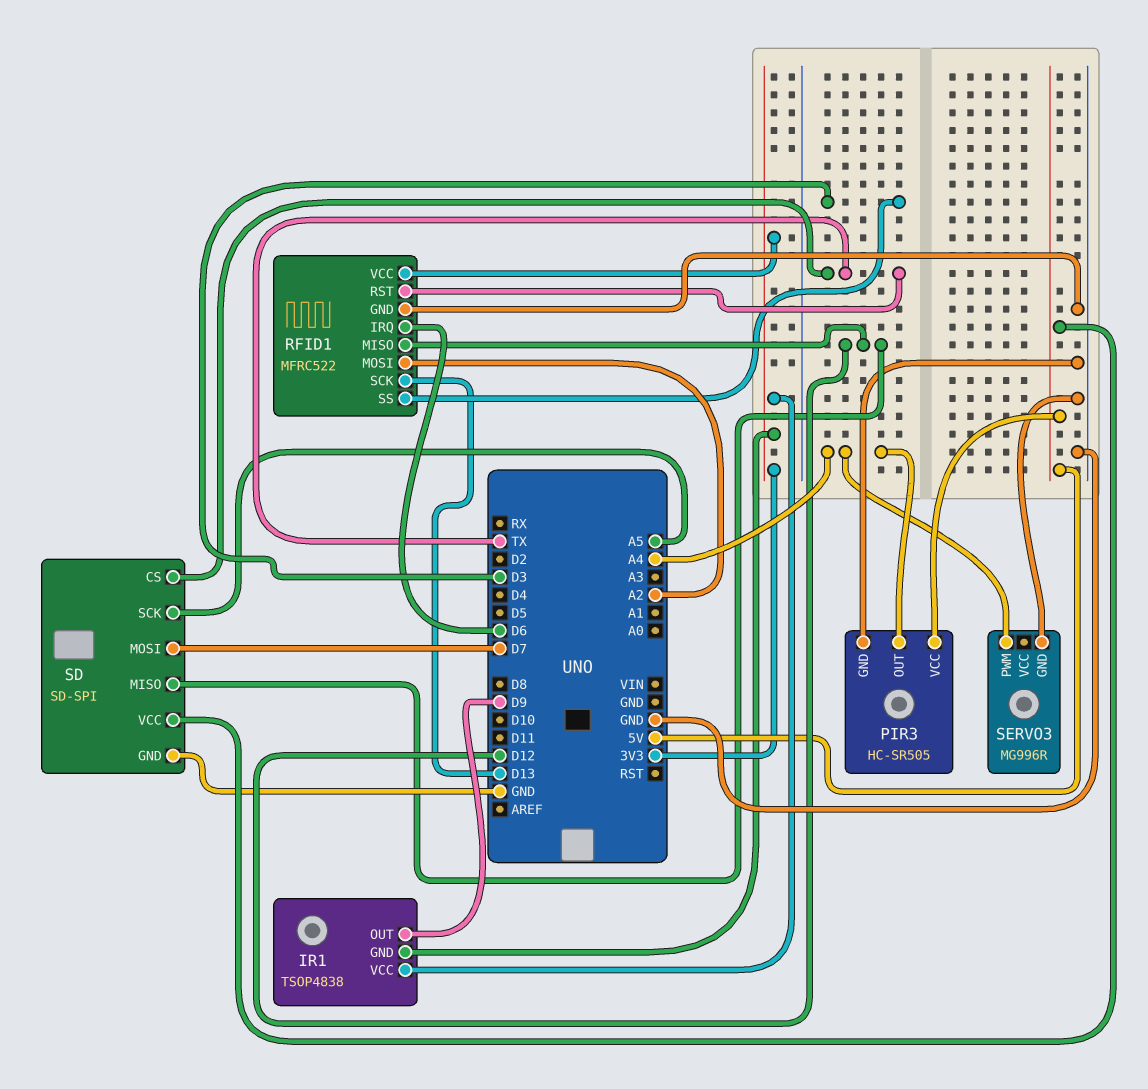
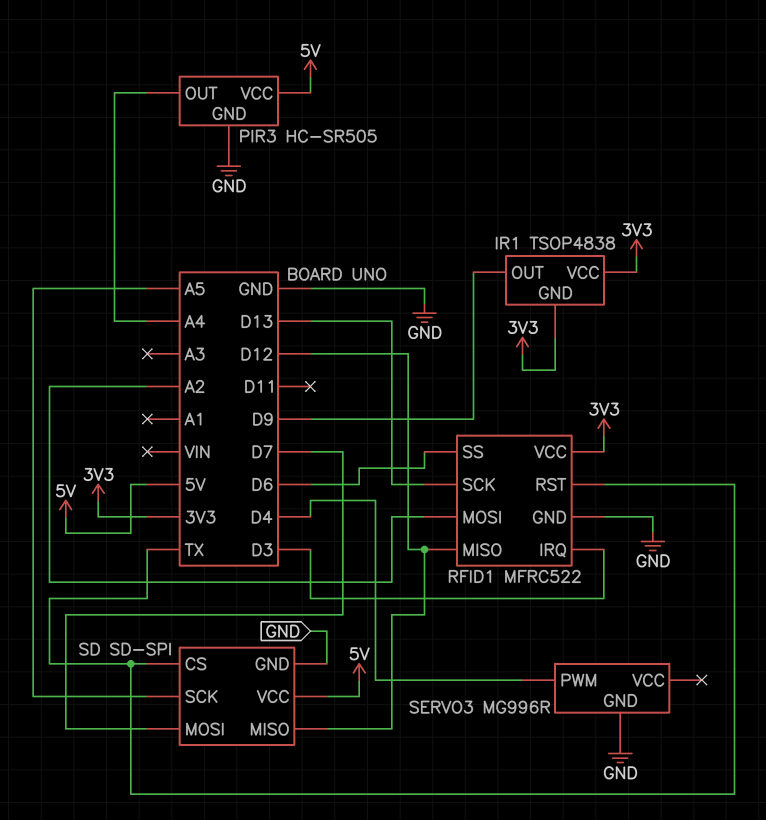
RFID1 pin IRQ: D6 -> D3
RFID1 pin SS: D3 -> D6
SERVO3 pin PWM: A4 -> D4

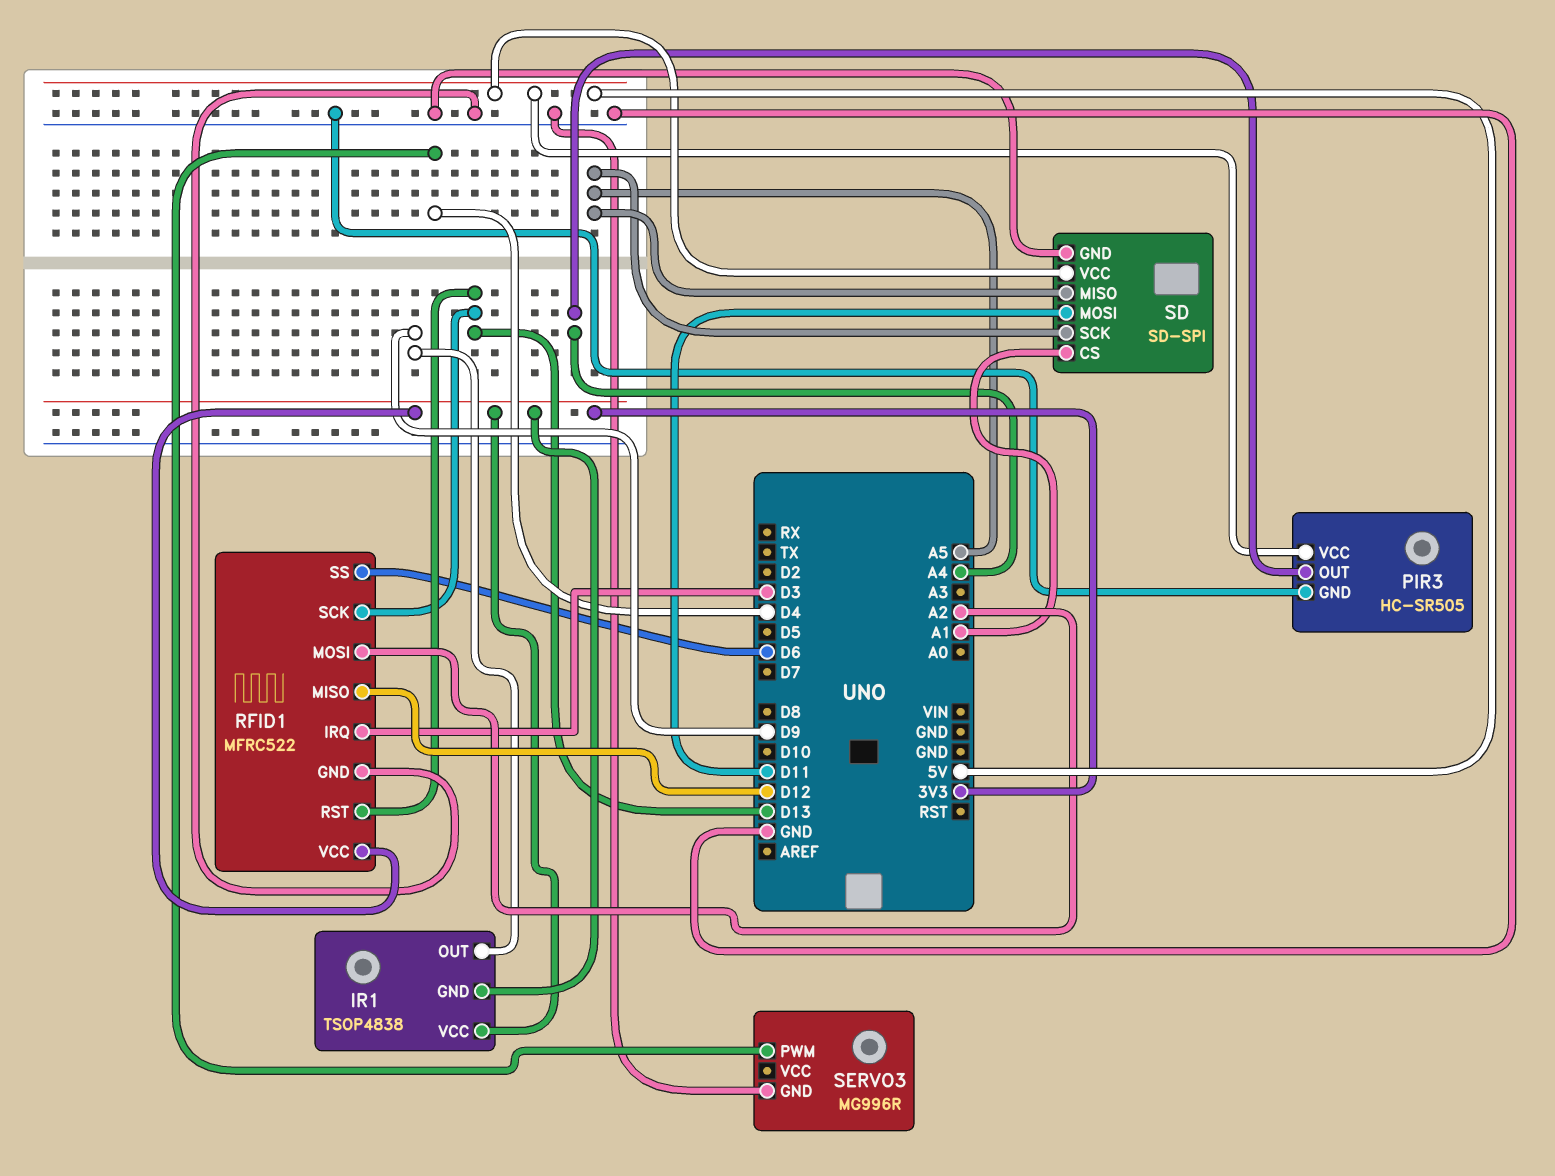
RFID1 pin RST: TX -> D13
SD pin CS: TX -> A1
SD pin MISO: D12 -> A5
SD pin MOSI: D7 -> D11

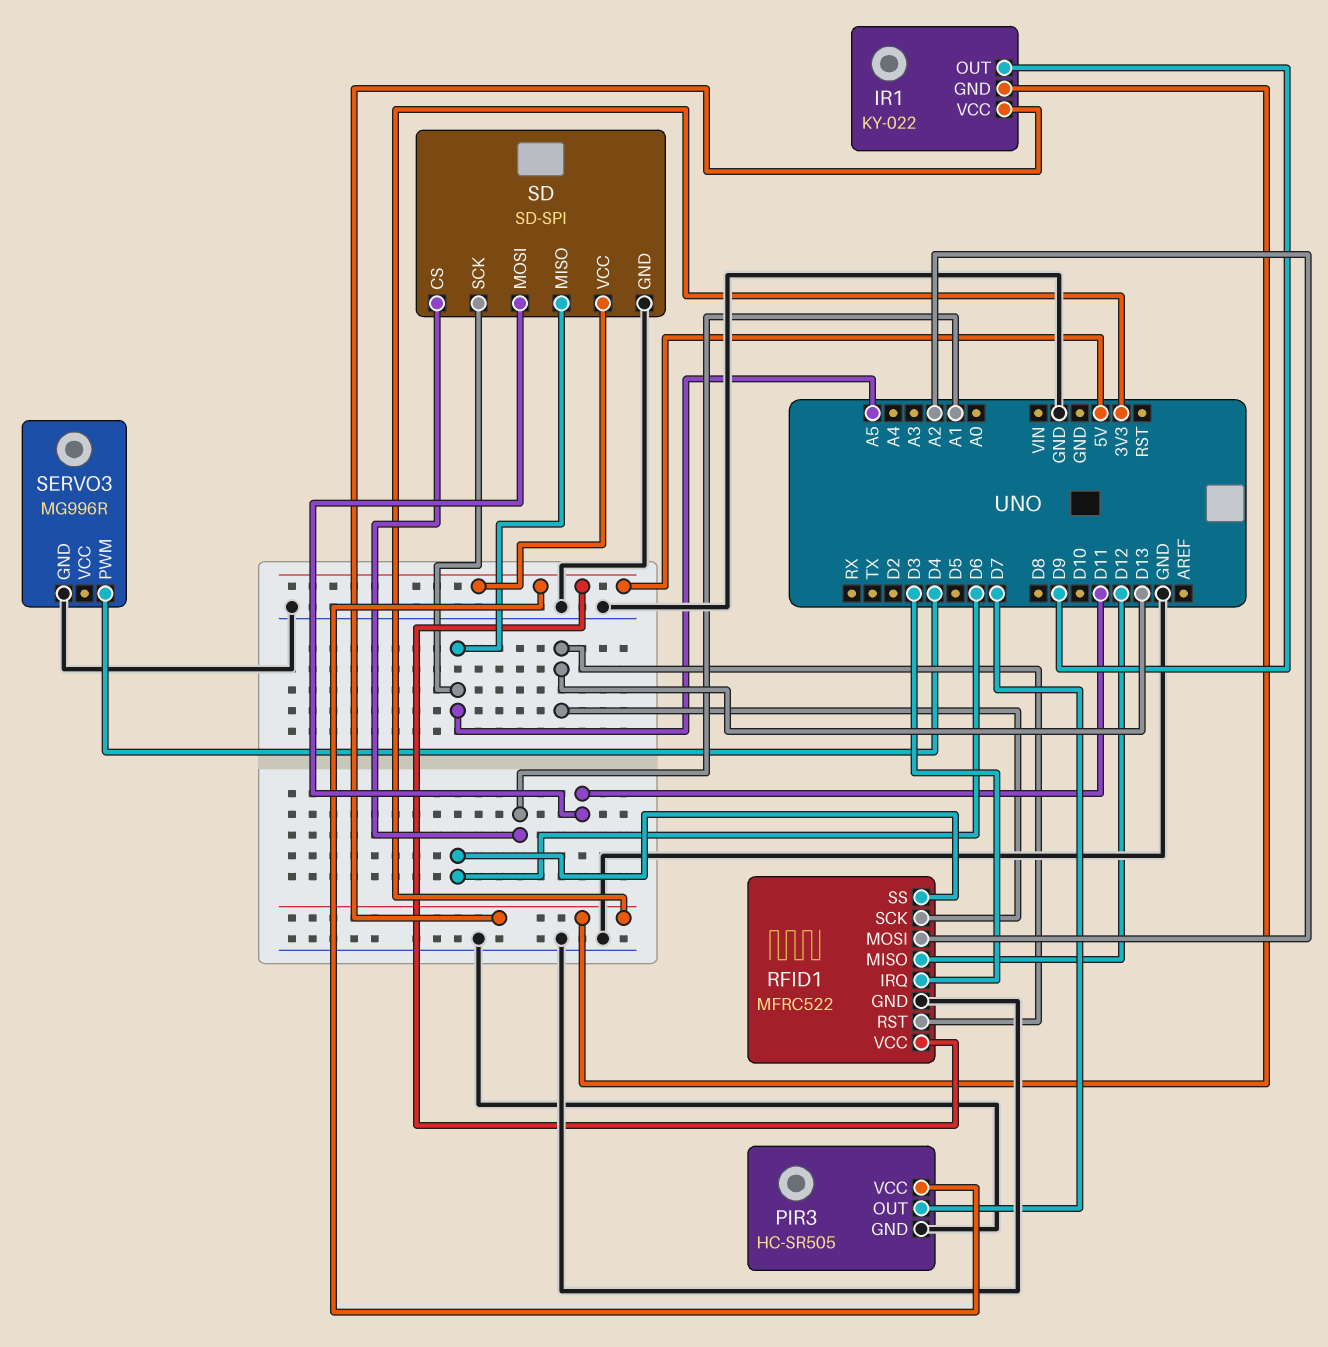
IR1: TSOP4838 -> KY-022
PIR3 pin OUT: A4 -> D7
RFID1 pin VCC: 3V3 -> 5V

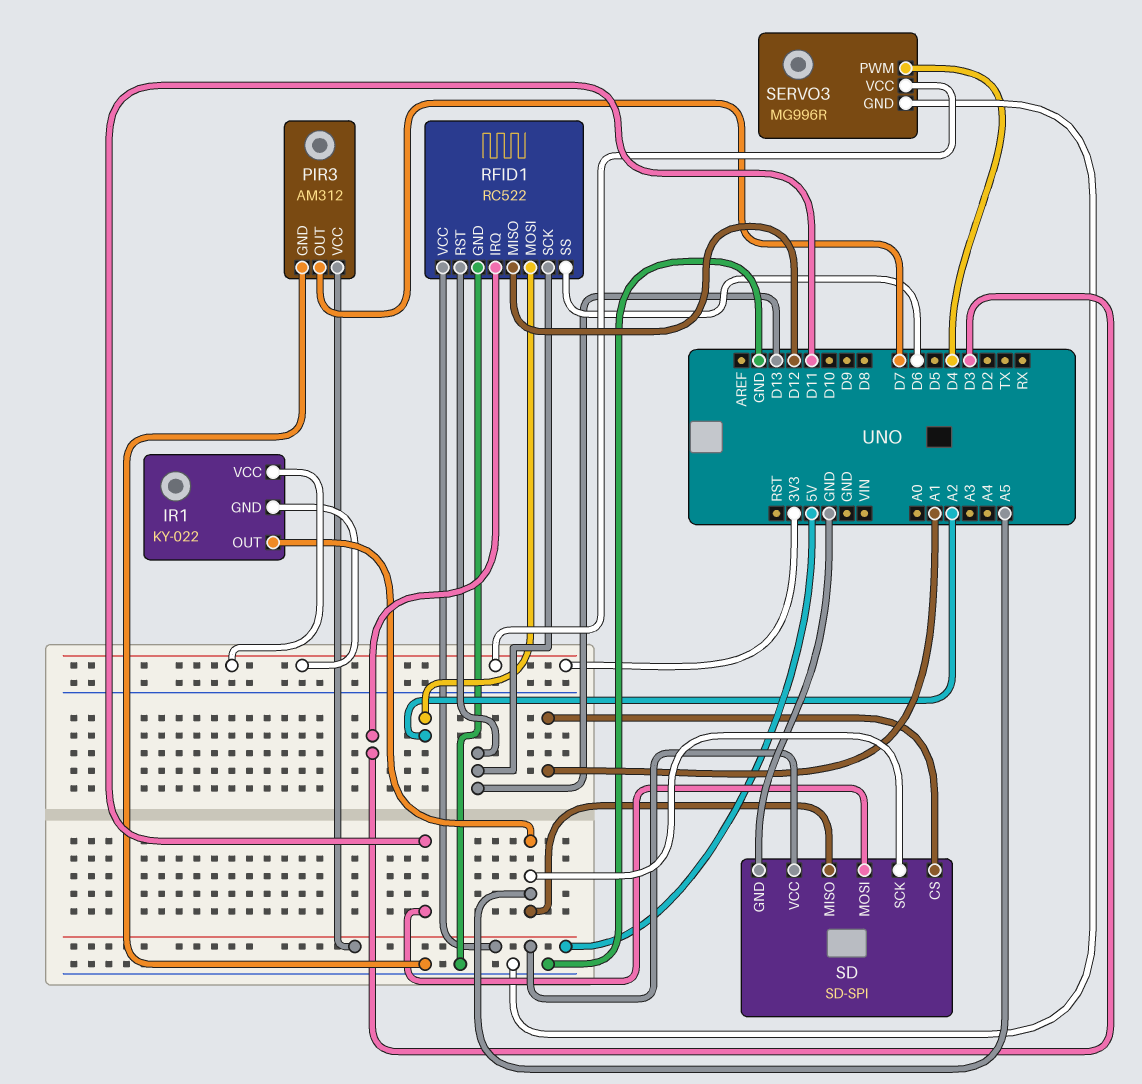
IR1 pin OUT: D9 -> A5
PIR3: HC-SR505 -> AM312
RFID1: MFRC522 -> RC522
SERVO3 pin VCC: none -> 3V3

